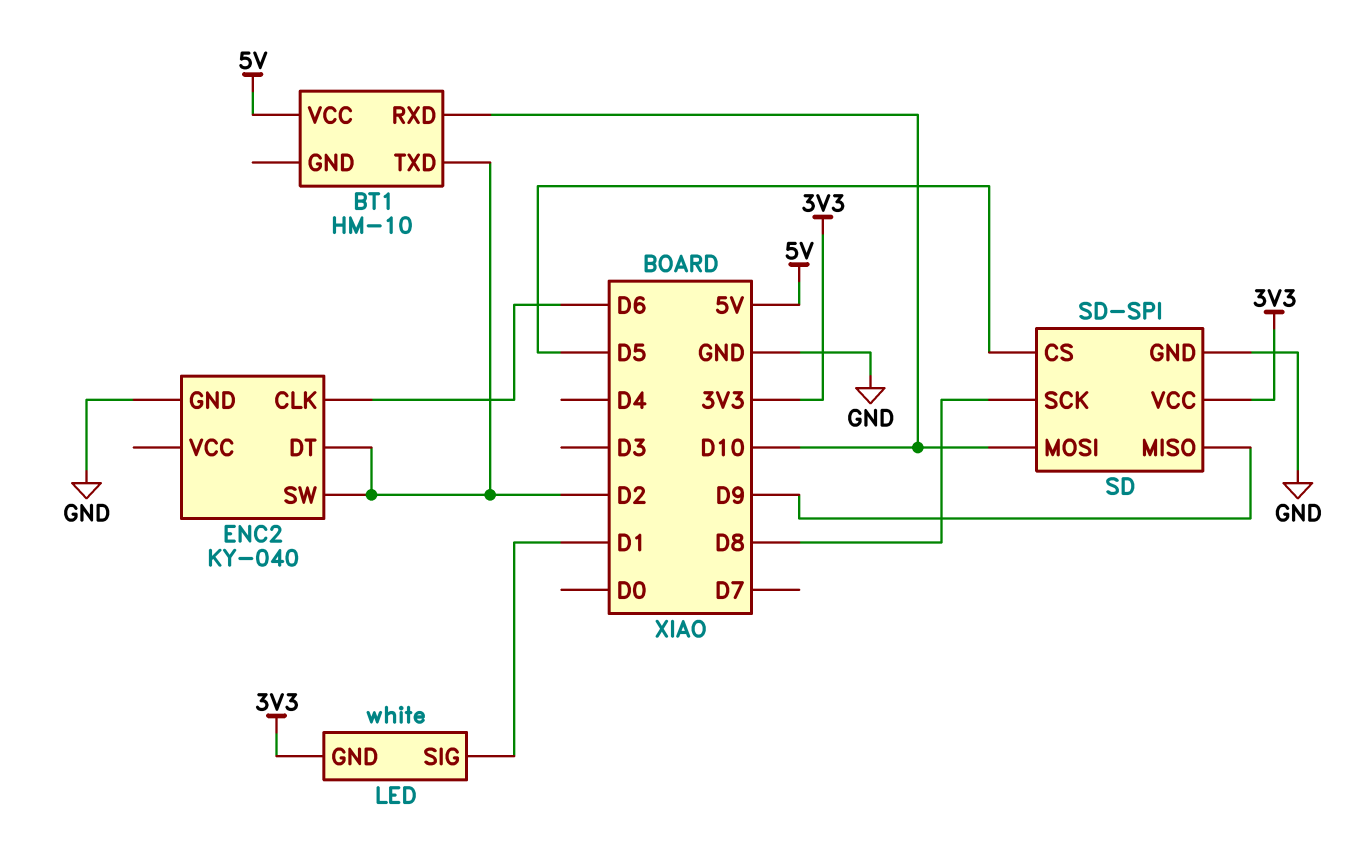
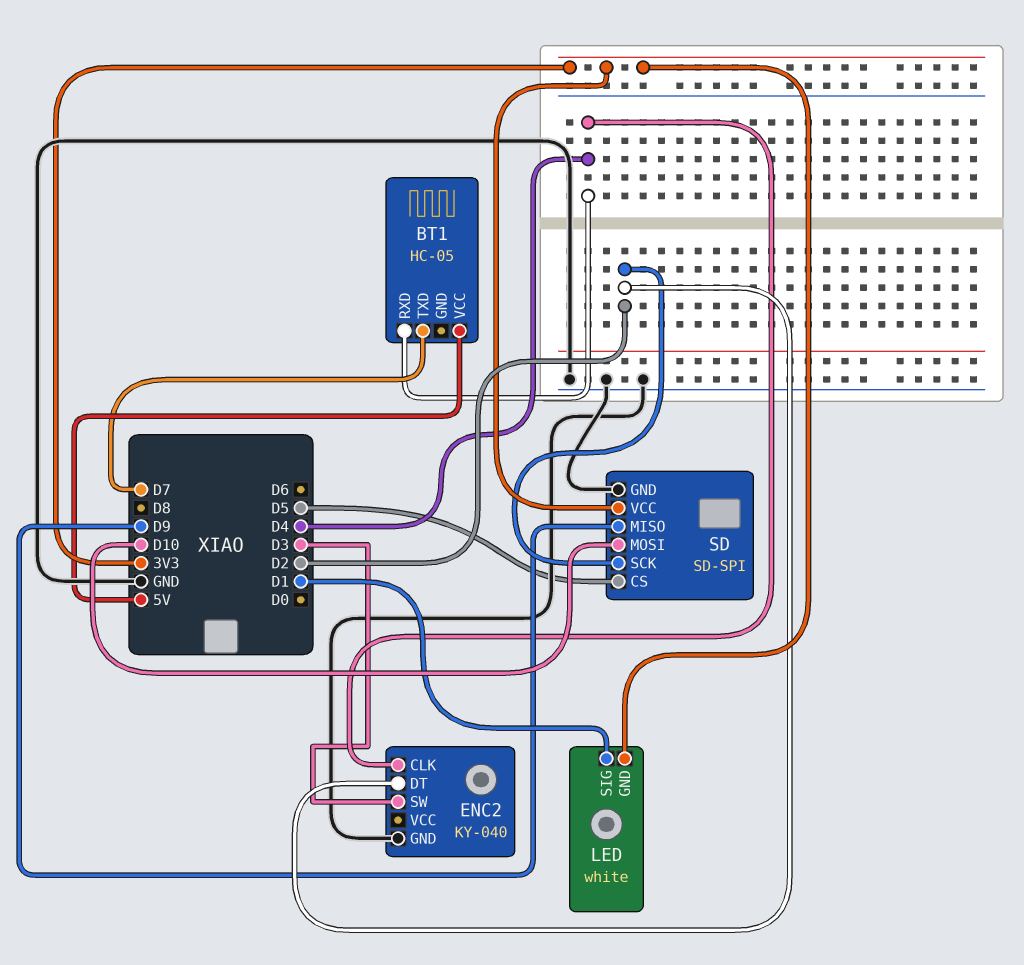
BT1: HM-10 -> HC-05
BT1 pin RXD: D10 -> D4
BT1 pin TXD: D2 -> D7
ENC2 pin CLK: D6 -> D4
ENC2 pin SW: D2 -> D3
SD pin SCK: D8 -> D2

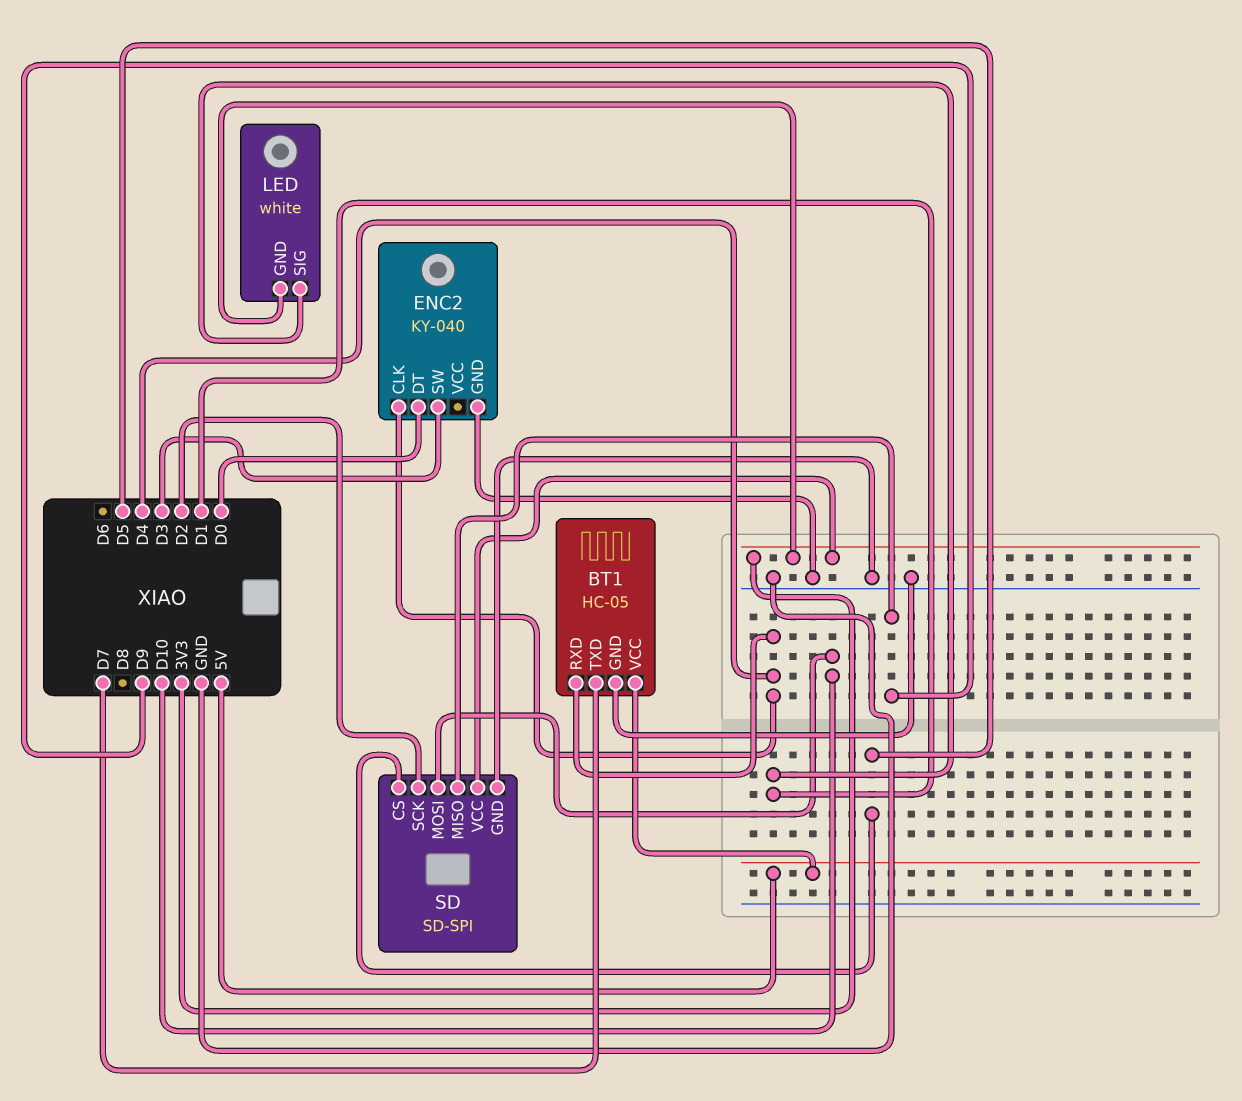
BT1 pin GND: none -> GND
ENC2 pin DT: D2 -> D0

